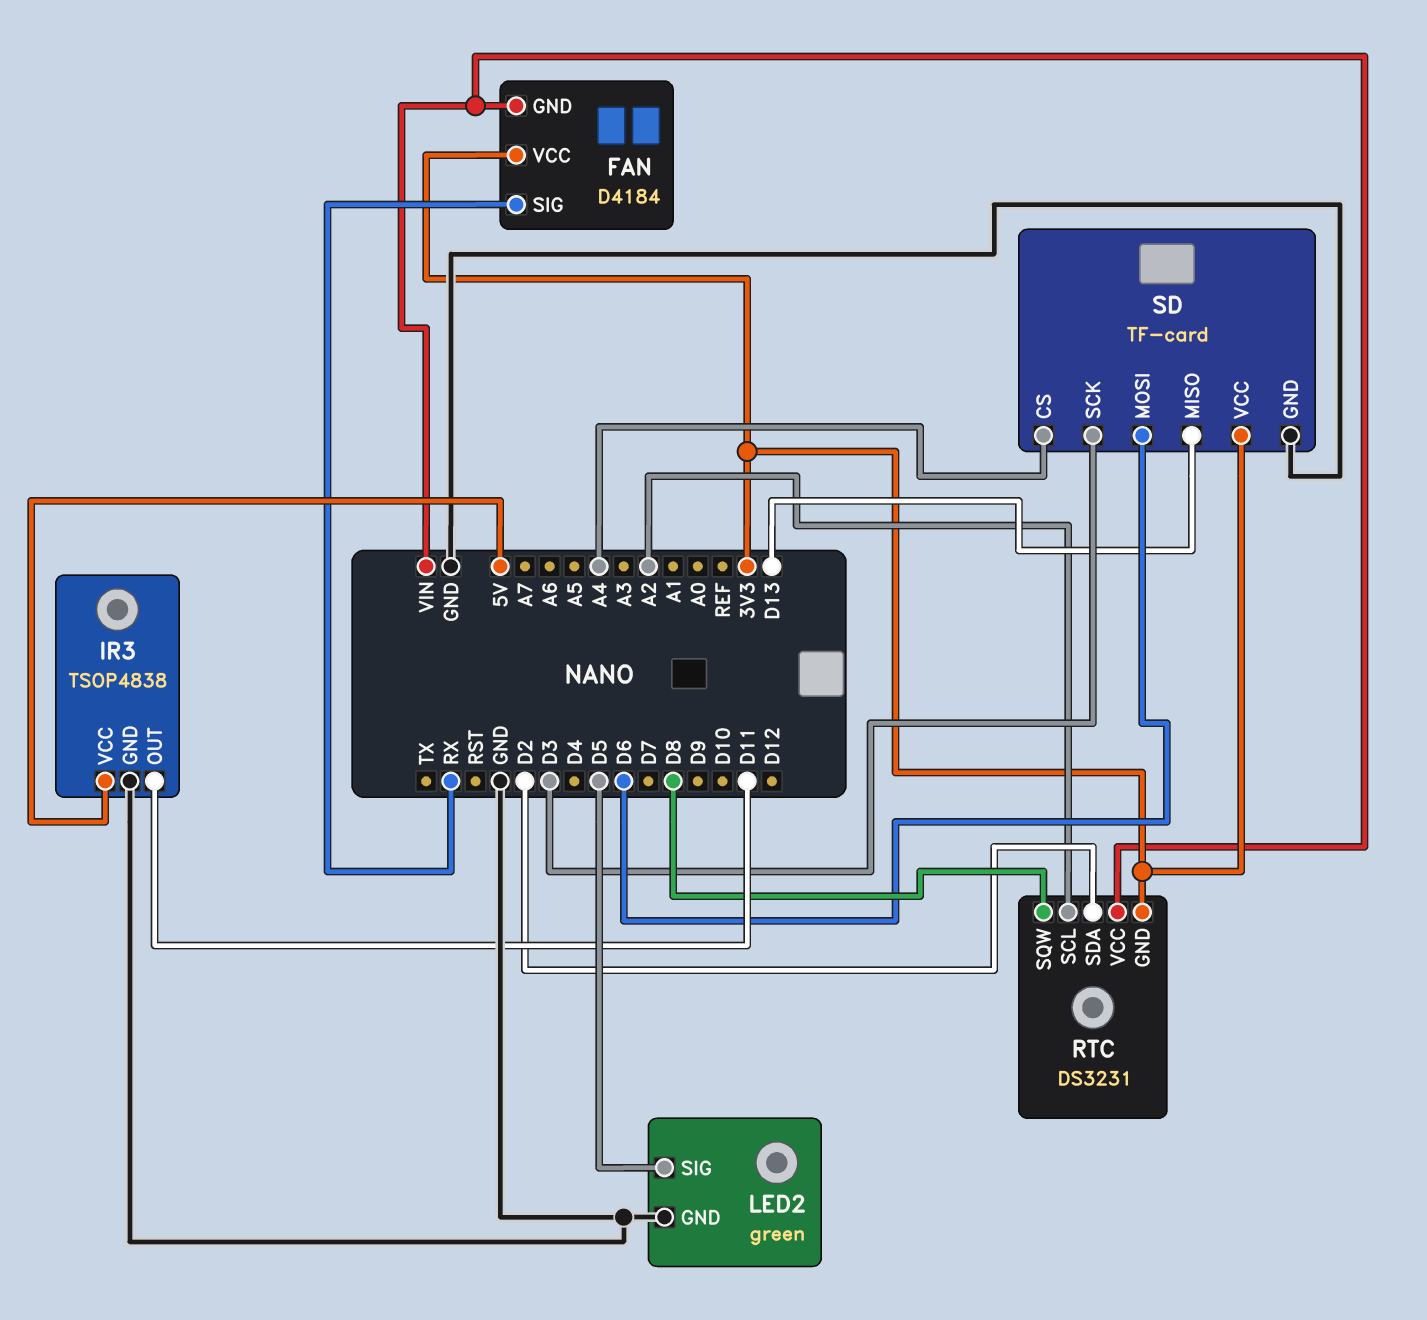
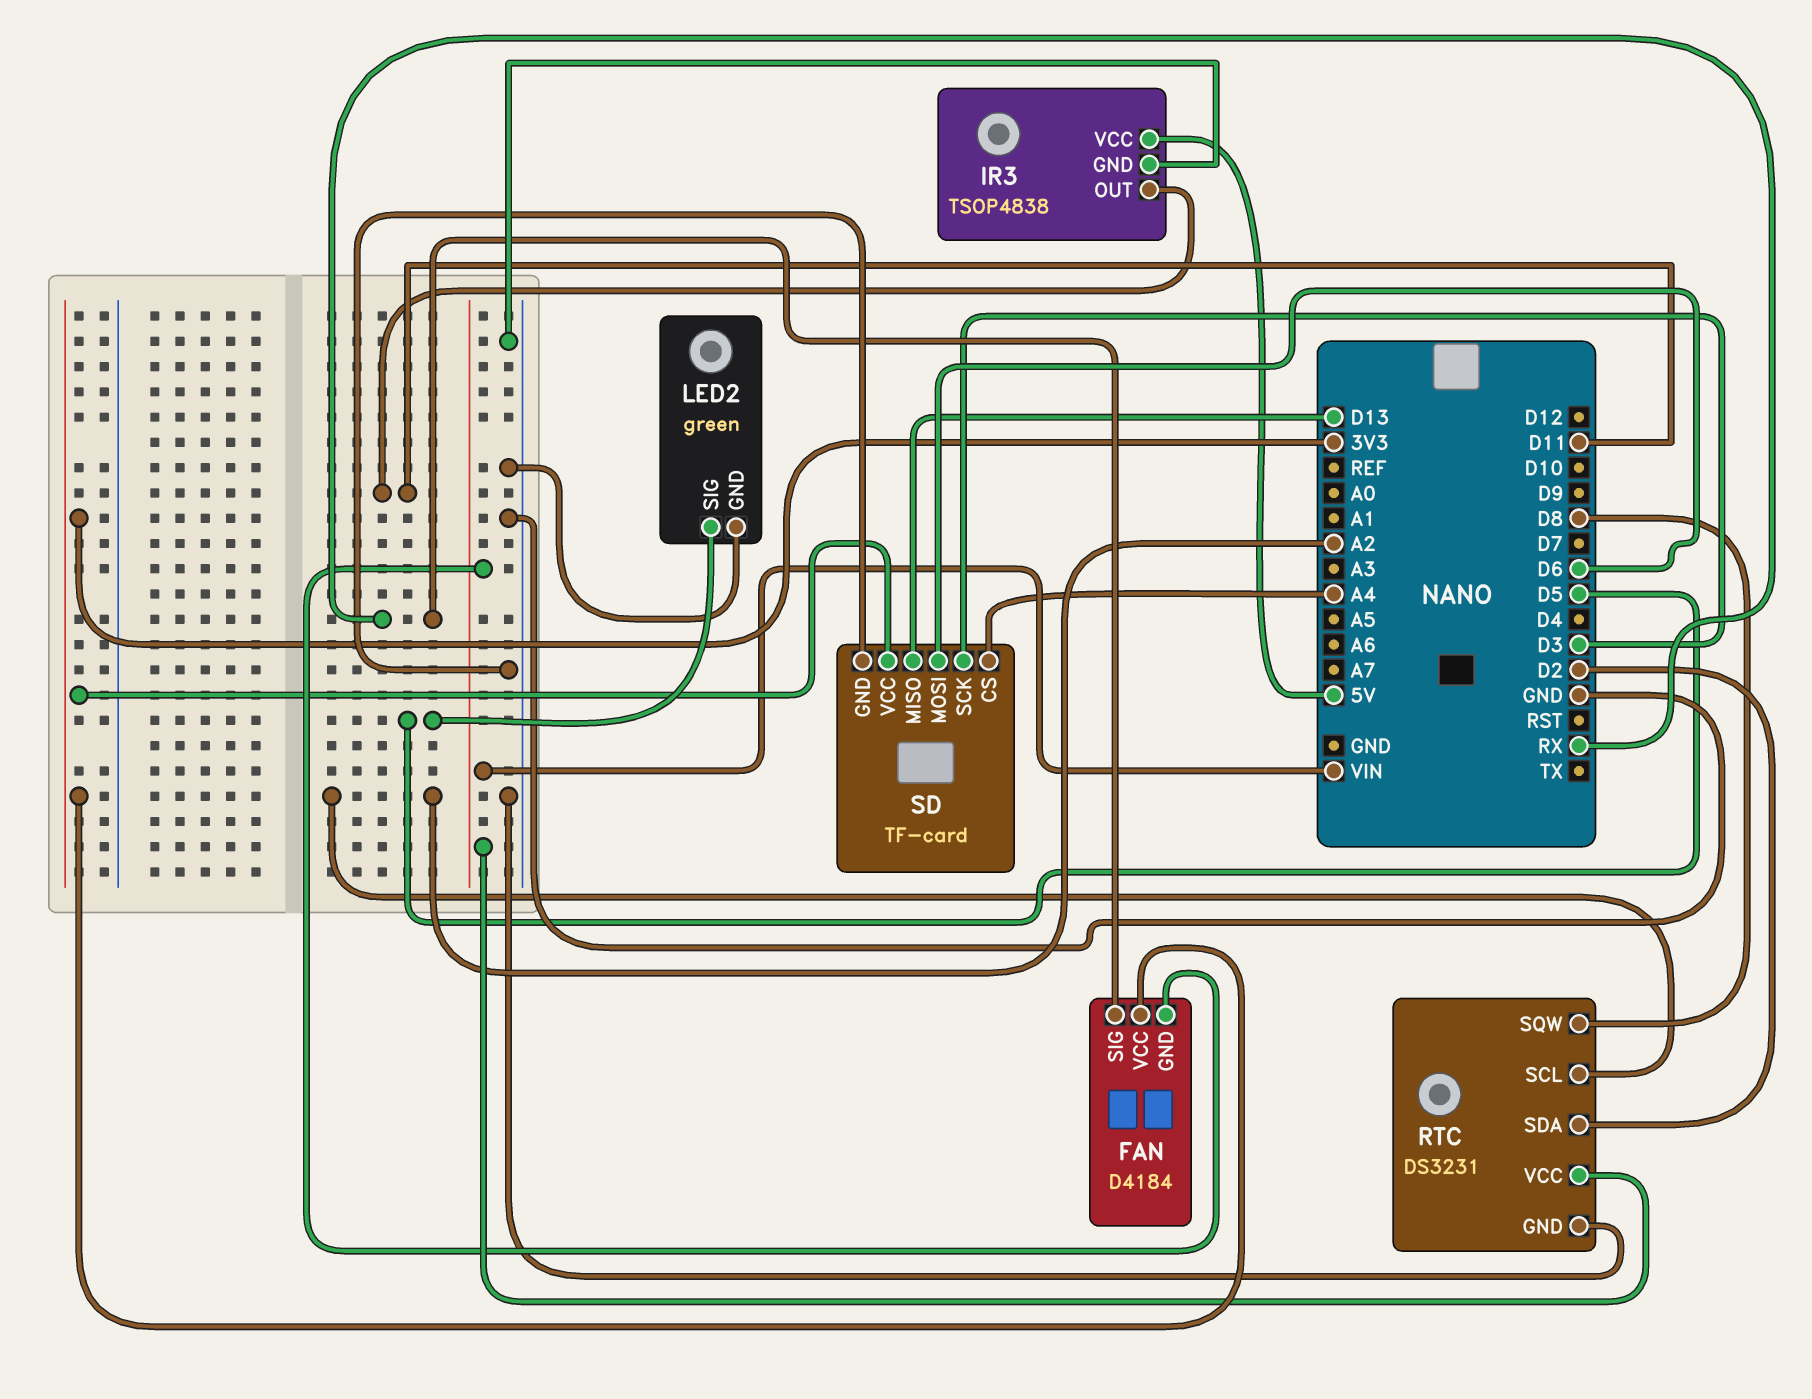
RTC pin GND: 3V3 -> GND

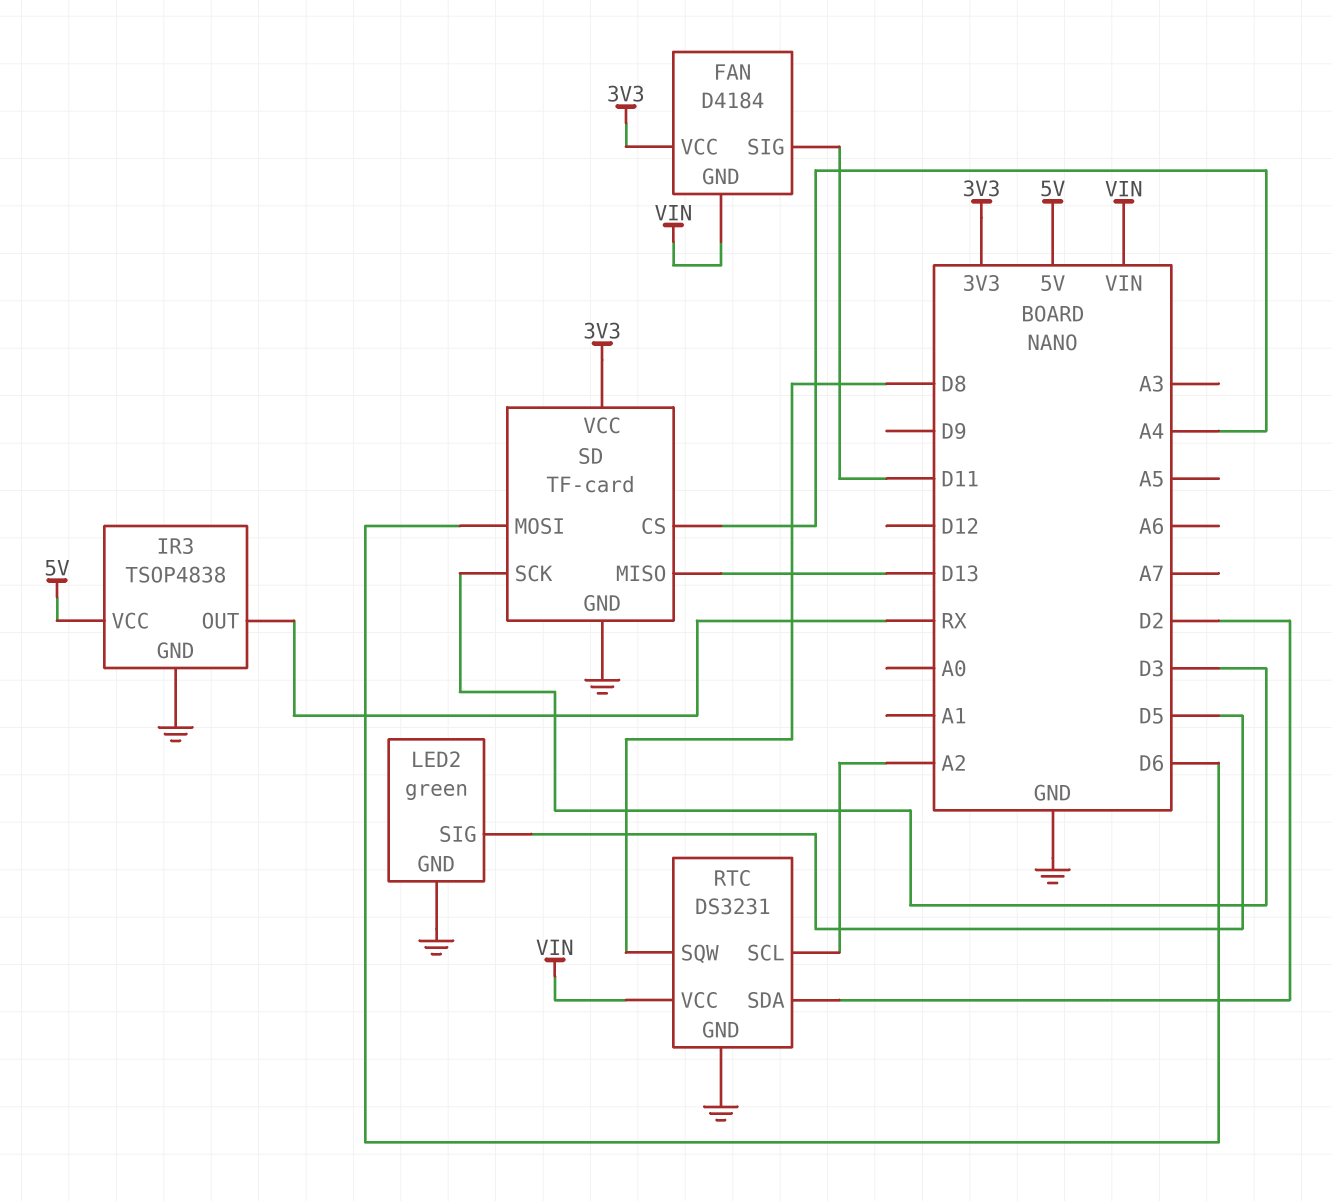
FAN pin SIG: RX -> D11
IR3 pin OUT: D11 -> RX

